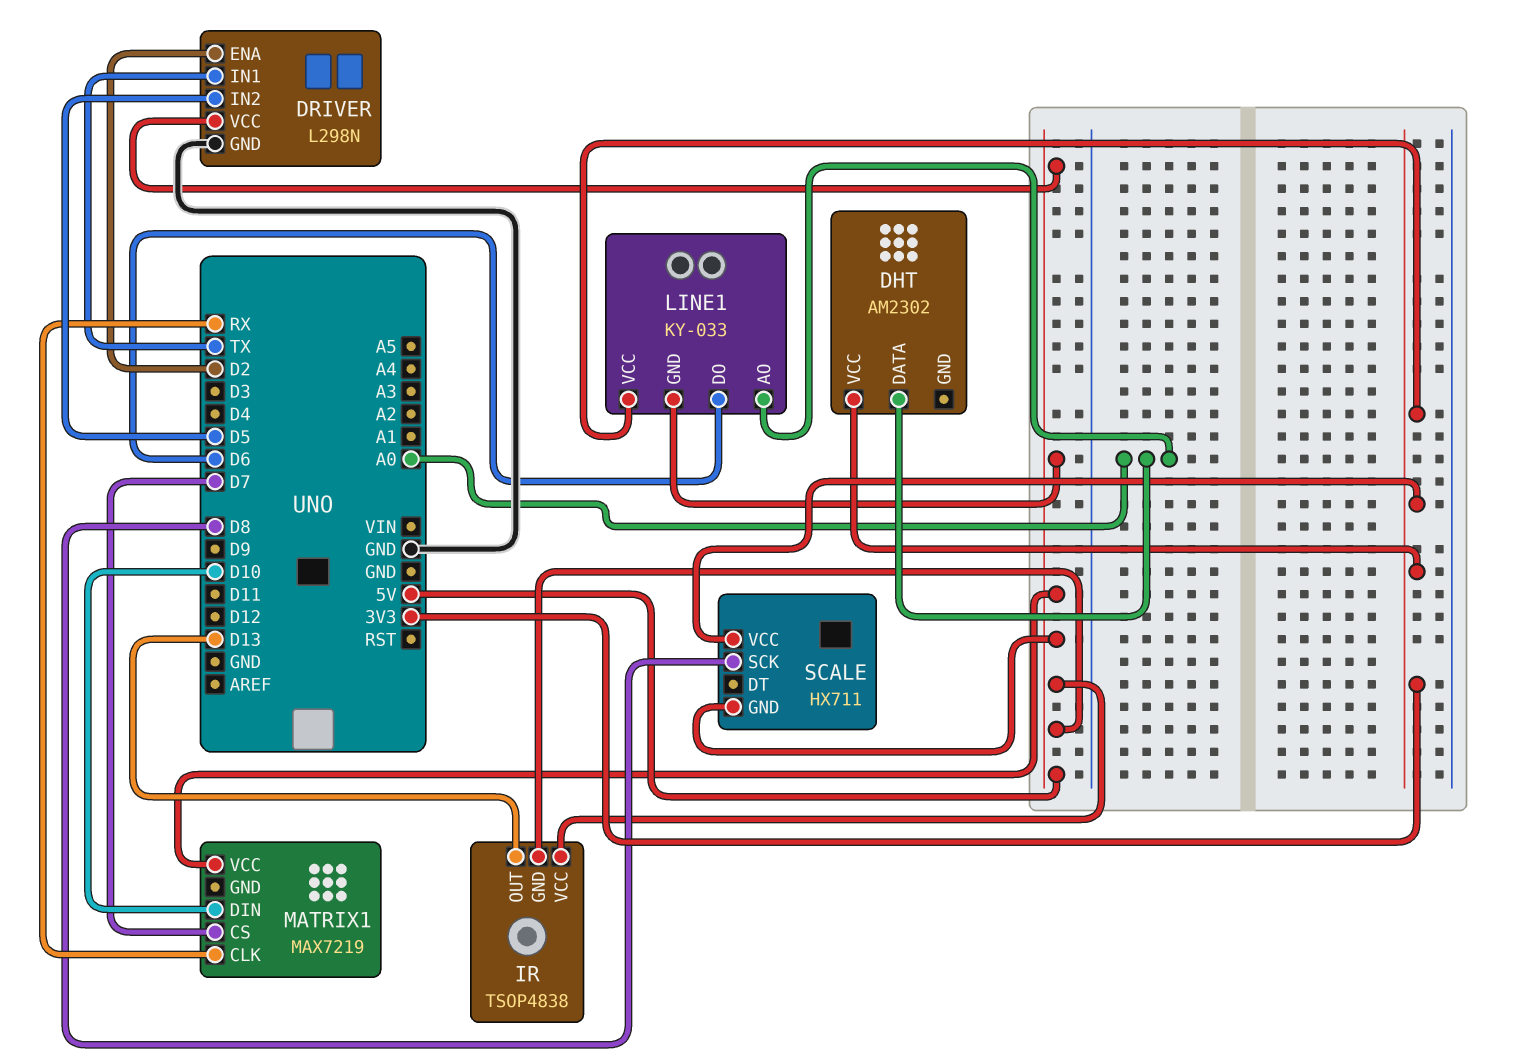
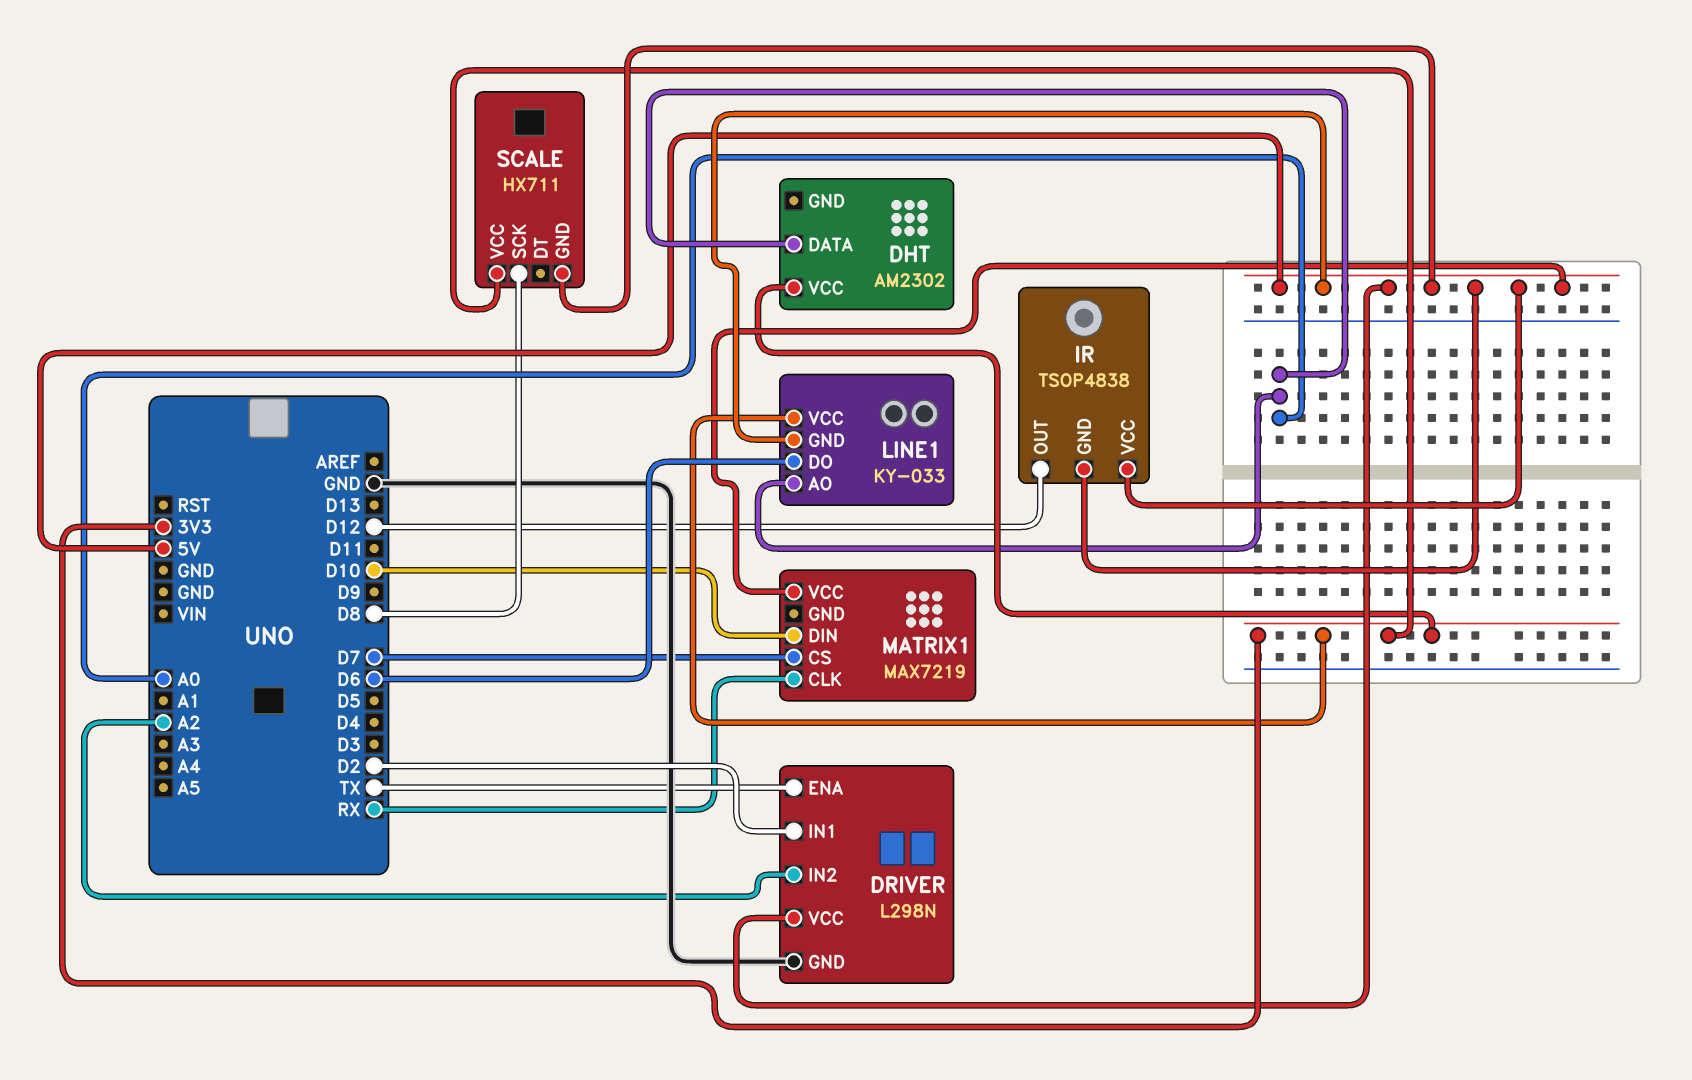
DRIVER pin ENA: D2 -> TX
DRIVER pin IN1: TX -> D2
DRIVER pin IN2: D5 -> A2
IR pin OUT: D13 -> D12

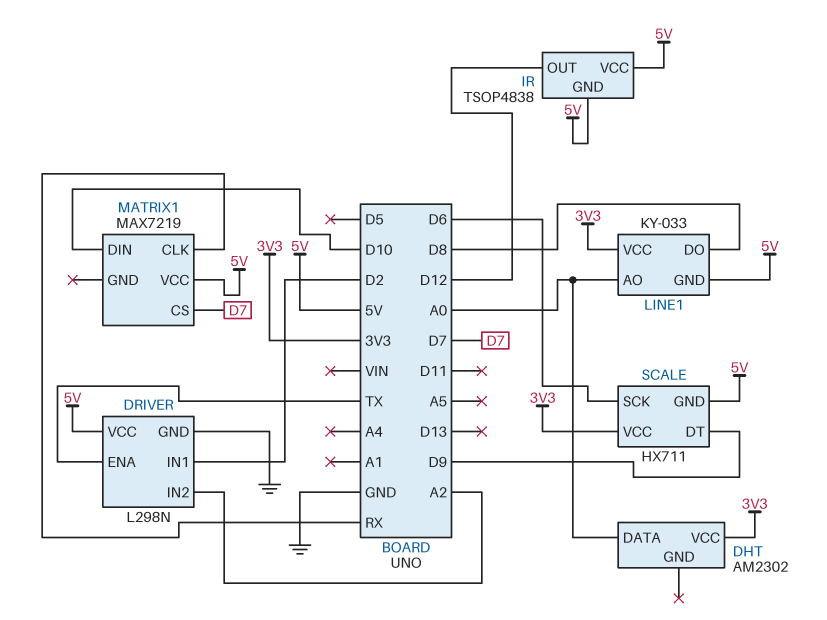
LINE1 pin DO: D6 -> D8
SCALE pin DT: none -> D9
SCALE pin SCK: D8 -> D6

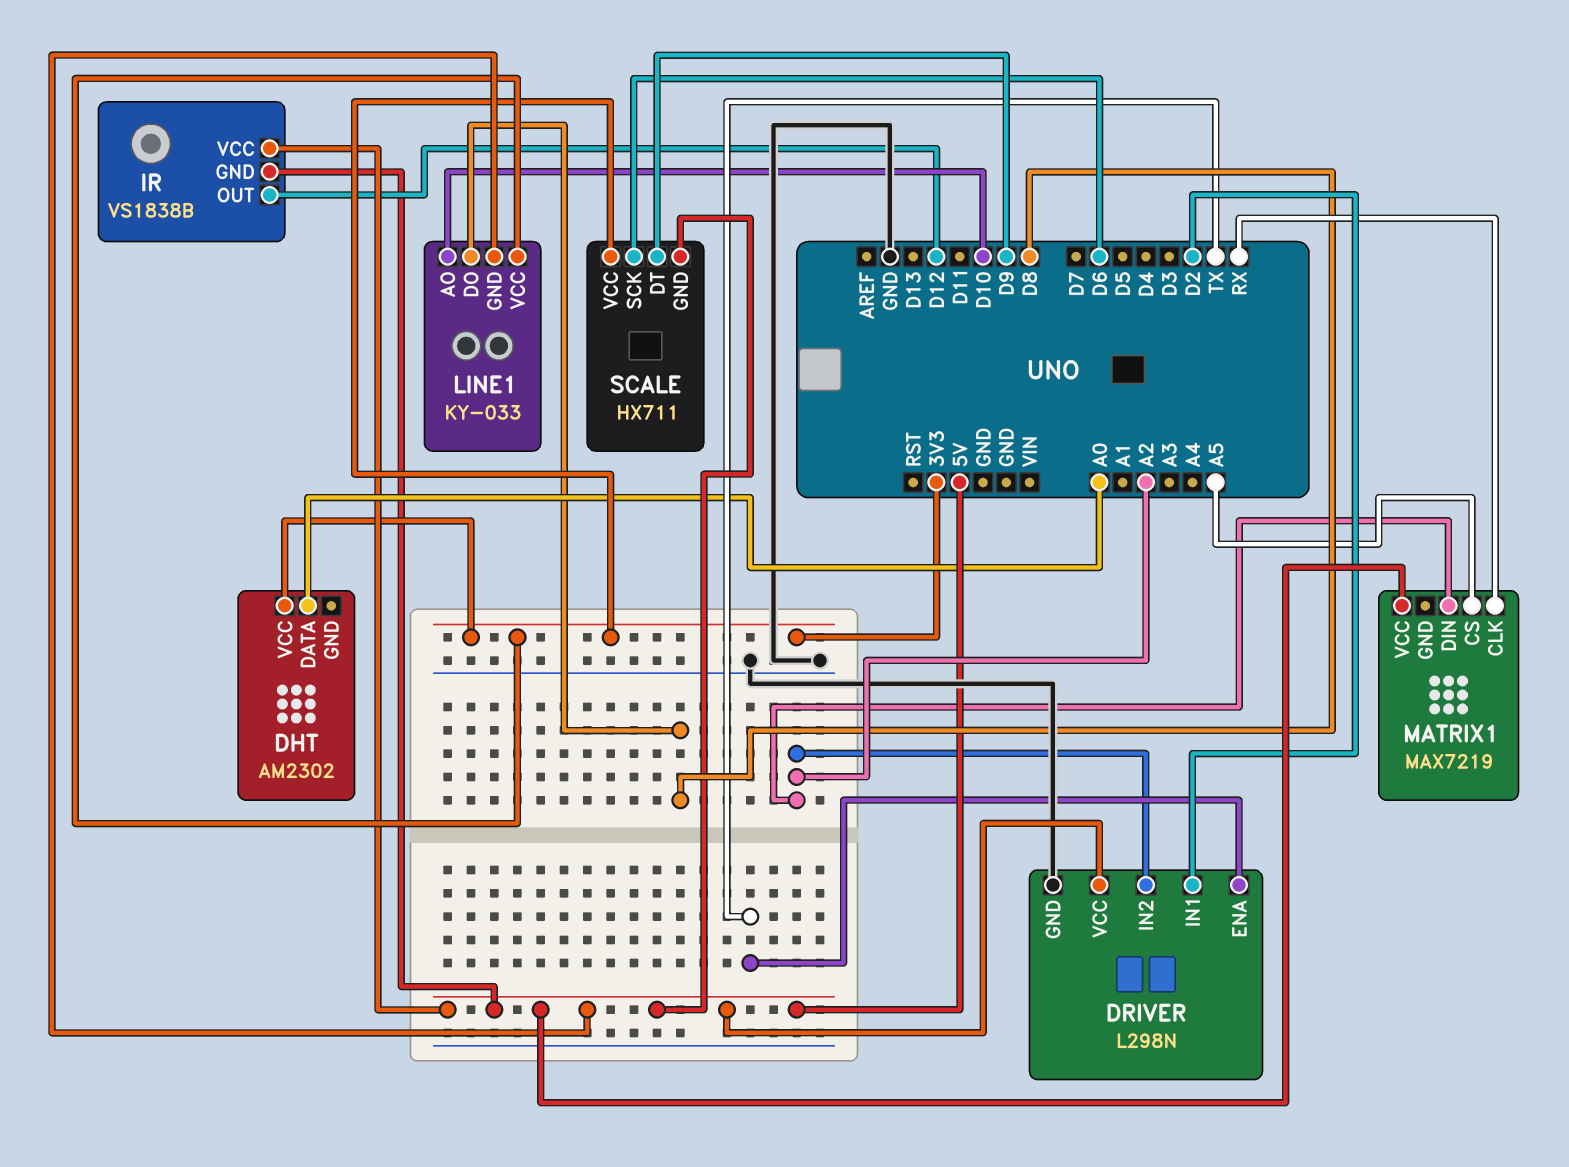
IR: TSOP4838 -> VS1838B
LINE1 pin AO: A0 -> D10
MATRIX1 pin CS: D7 -> A5
MATRIX1 pin DIN: D10 -> A2

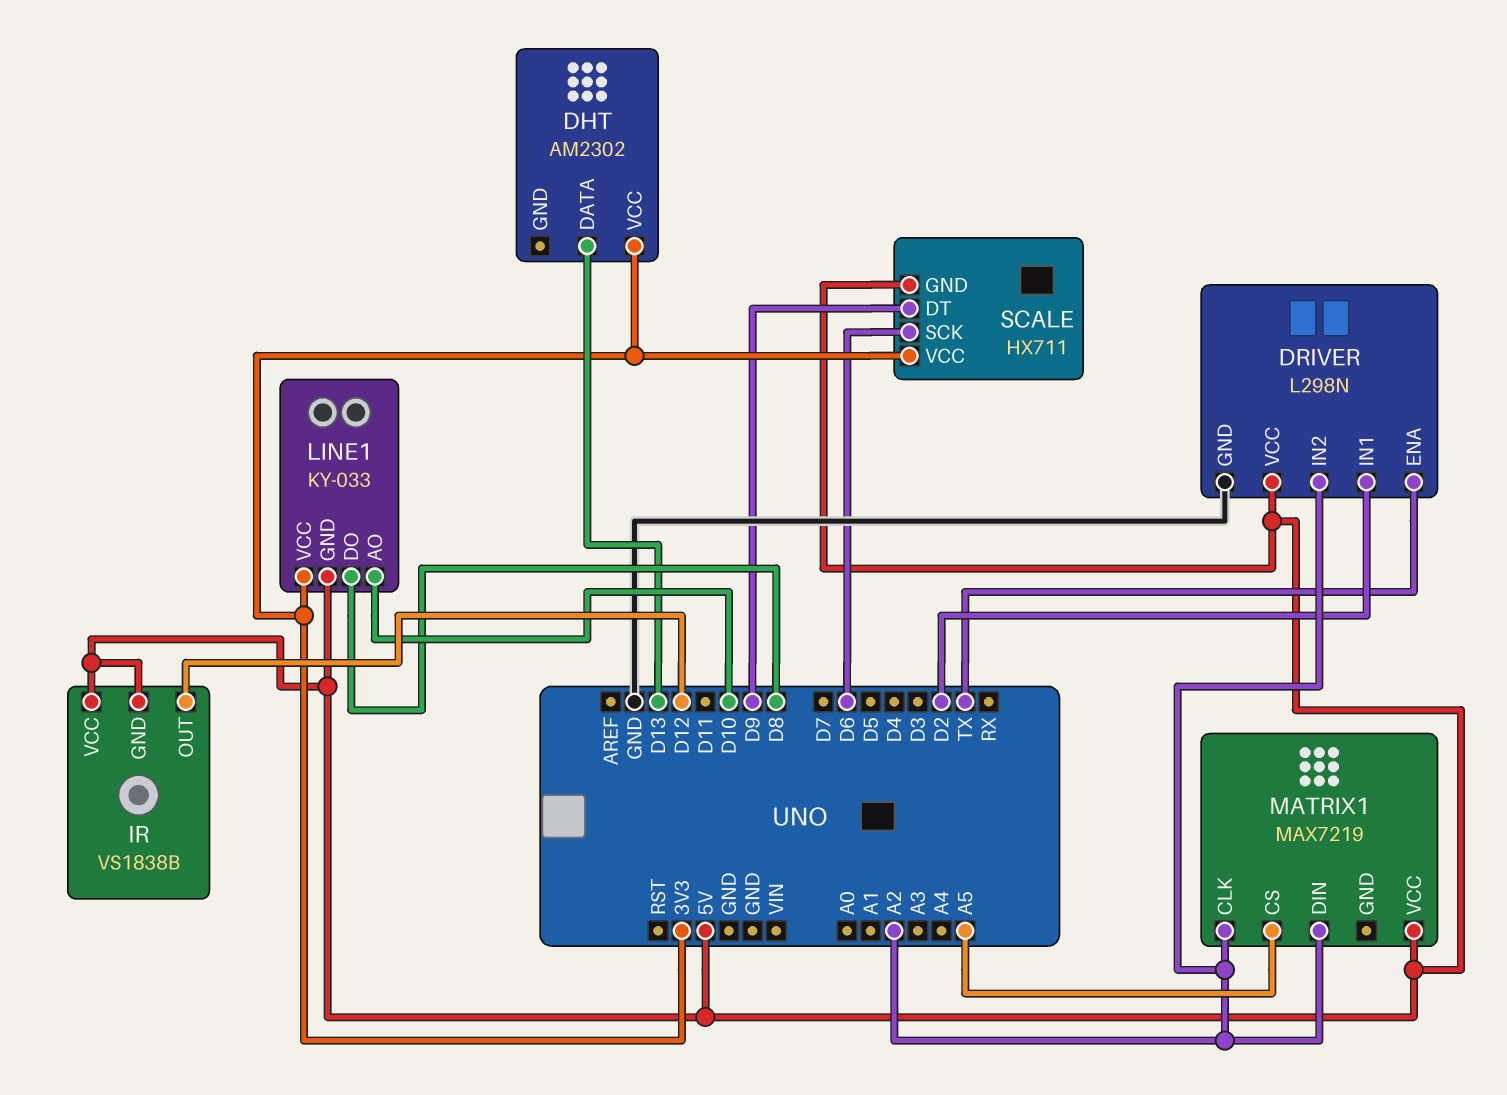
DHT pin DATA: A0 -> D13
MATRIX1 pin CLK: RX -> A2

